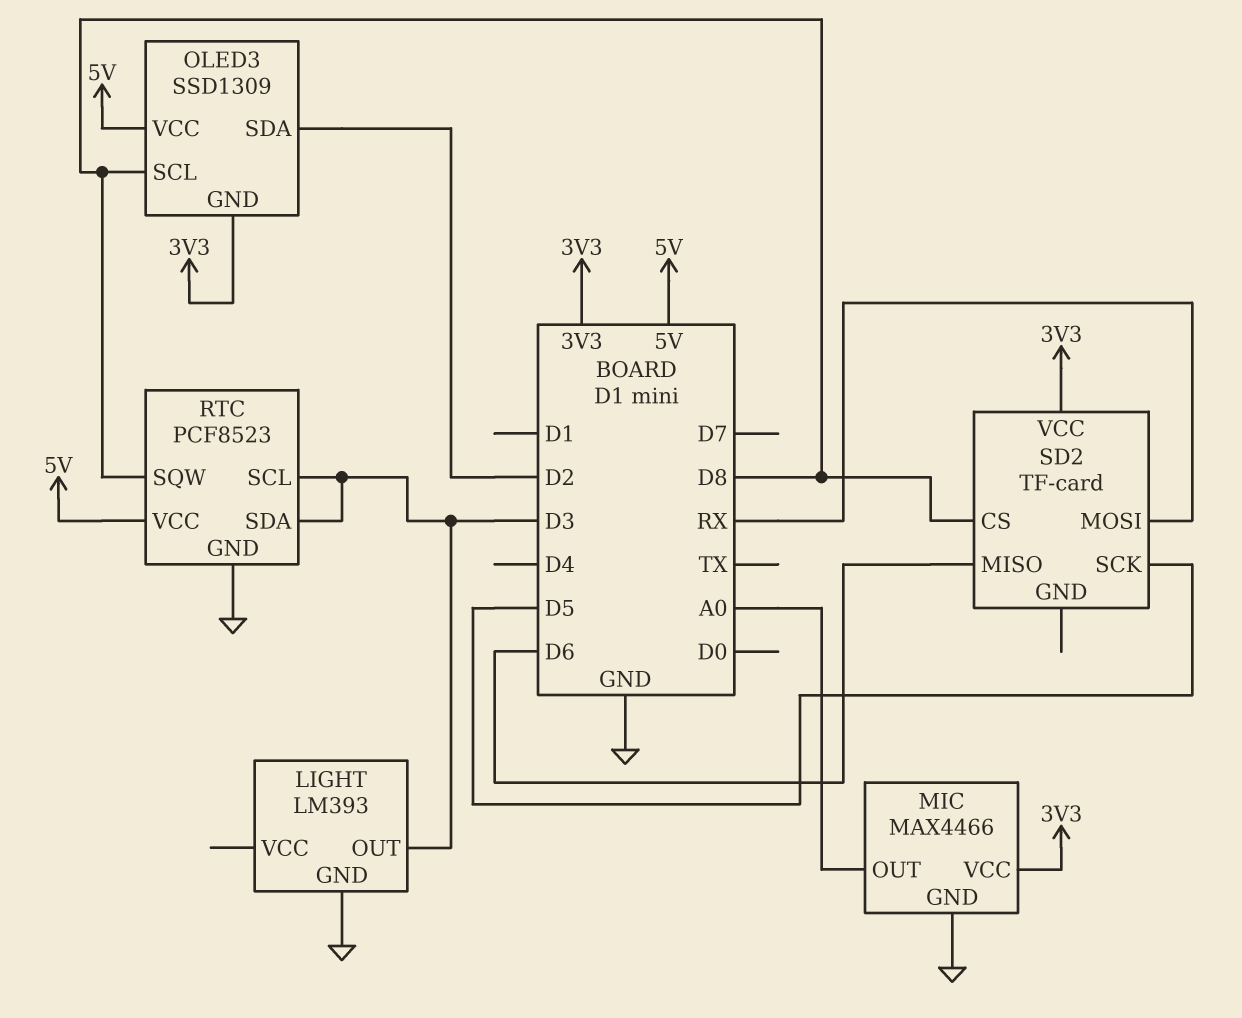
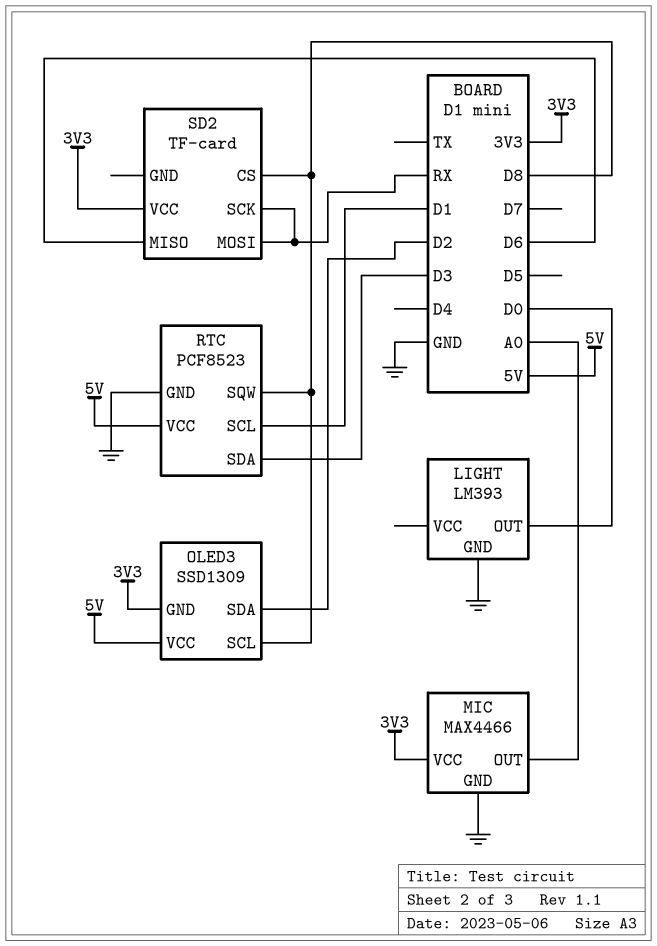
LIGHT pin OUT: D3 -> D0
RTC pin SCL: D3 -> D1
SD2 pin SCK: D5 -> RX

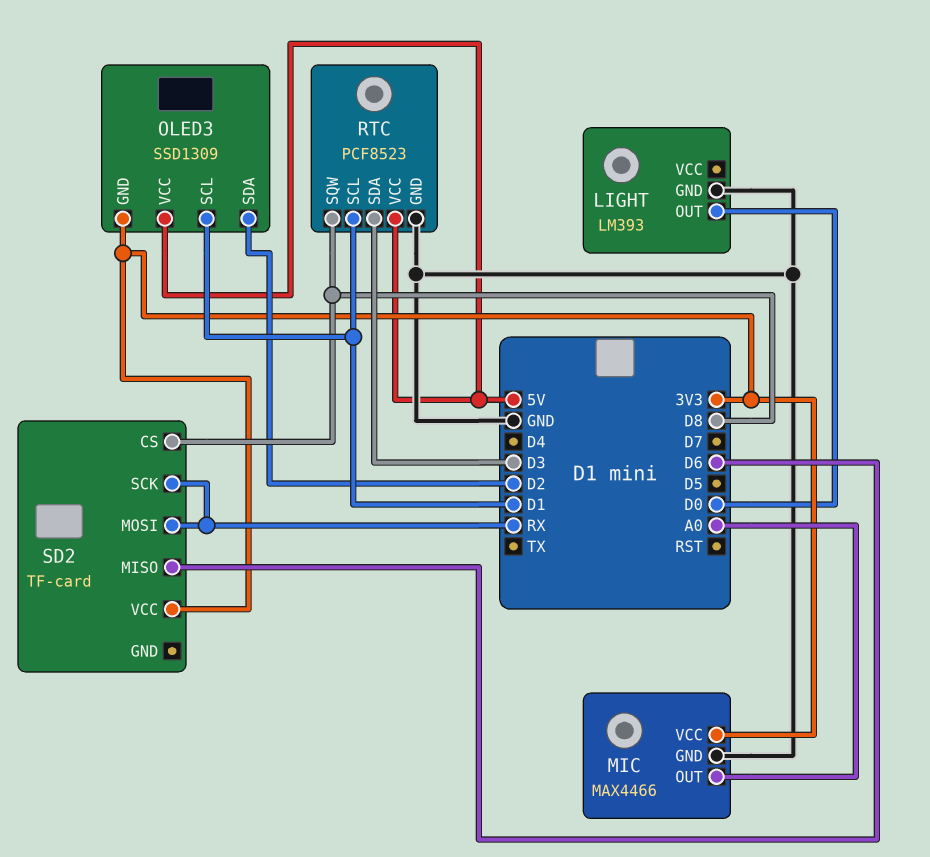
OLED3 pin SCL: D8 -> D1

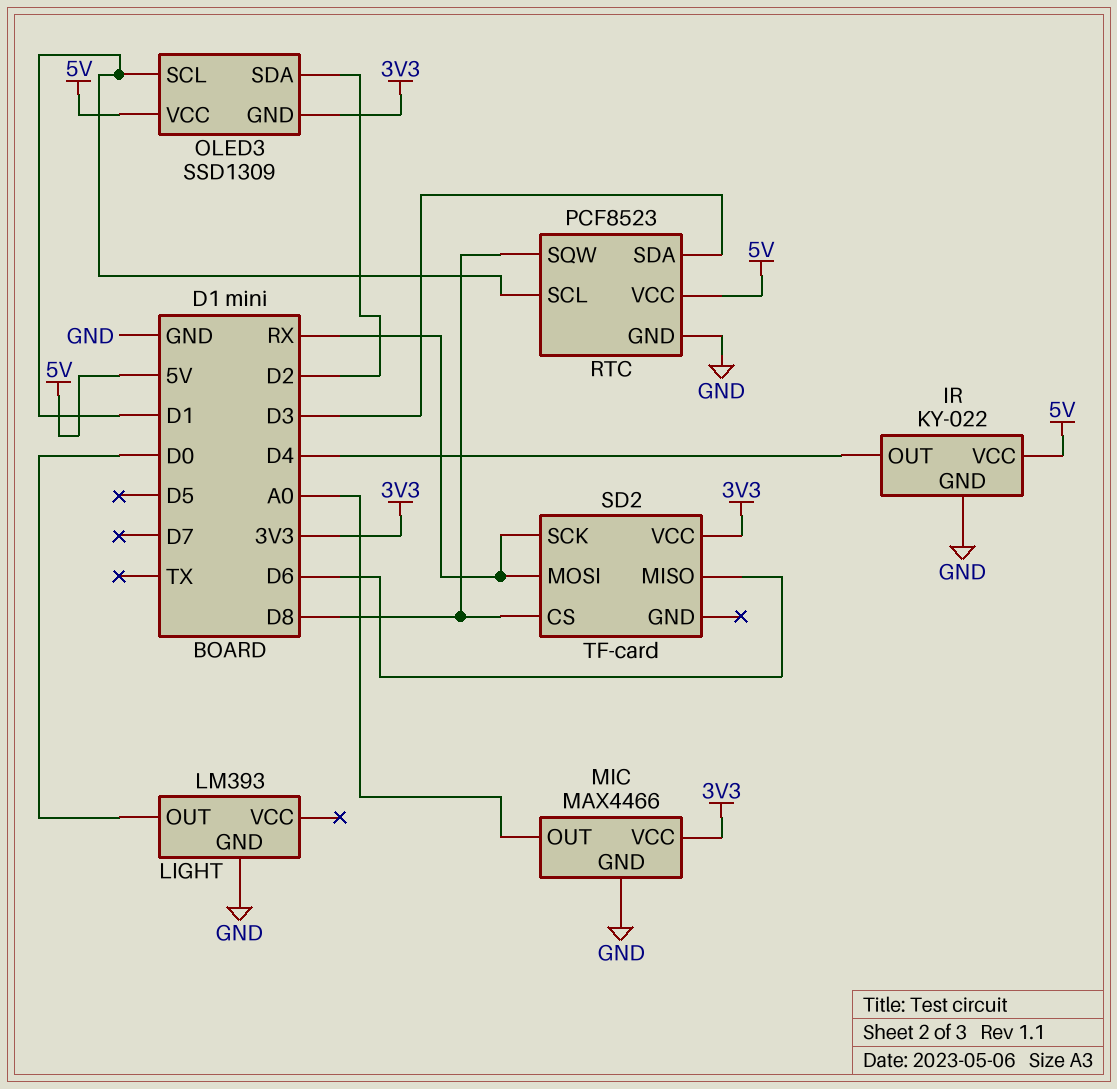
IR: none -> KY-022
IR pin GND: none -> GND
IR pin OUT: none -> D4
IR pin VCC: none -> 5V

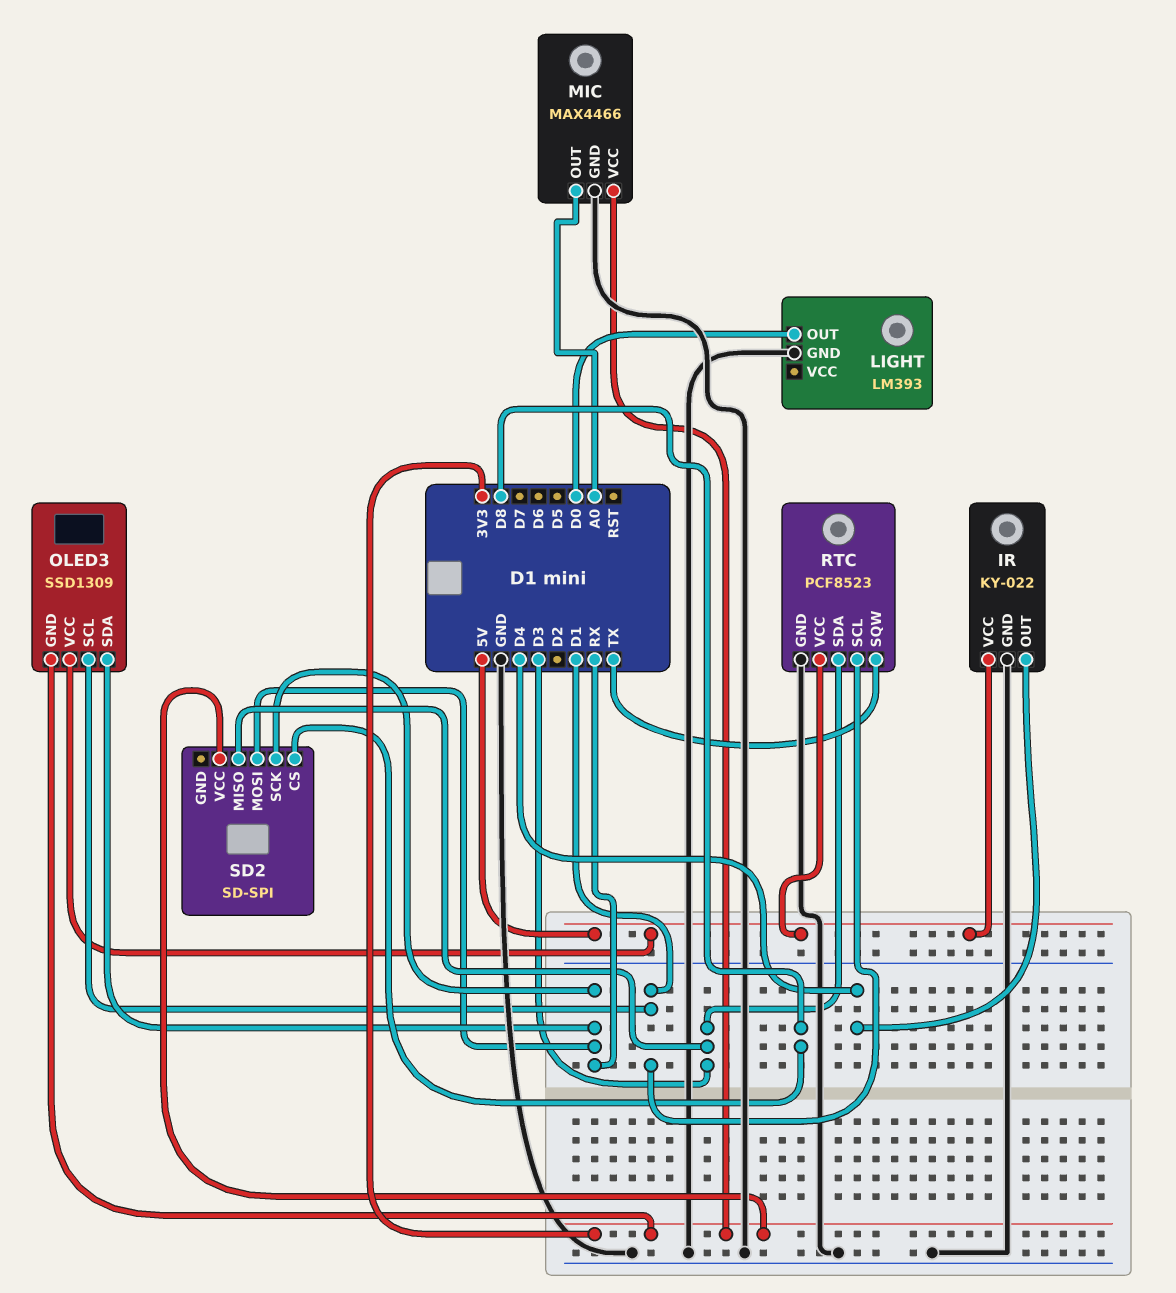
OLED3 pin SDA: D2 -> RX
RTC pin SQW: D8 -> TX
SD2: TF-card -> SD-SPI
SD2 pin MISO: D6 -> D3

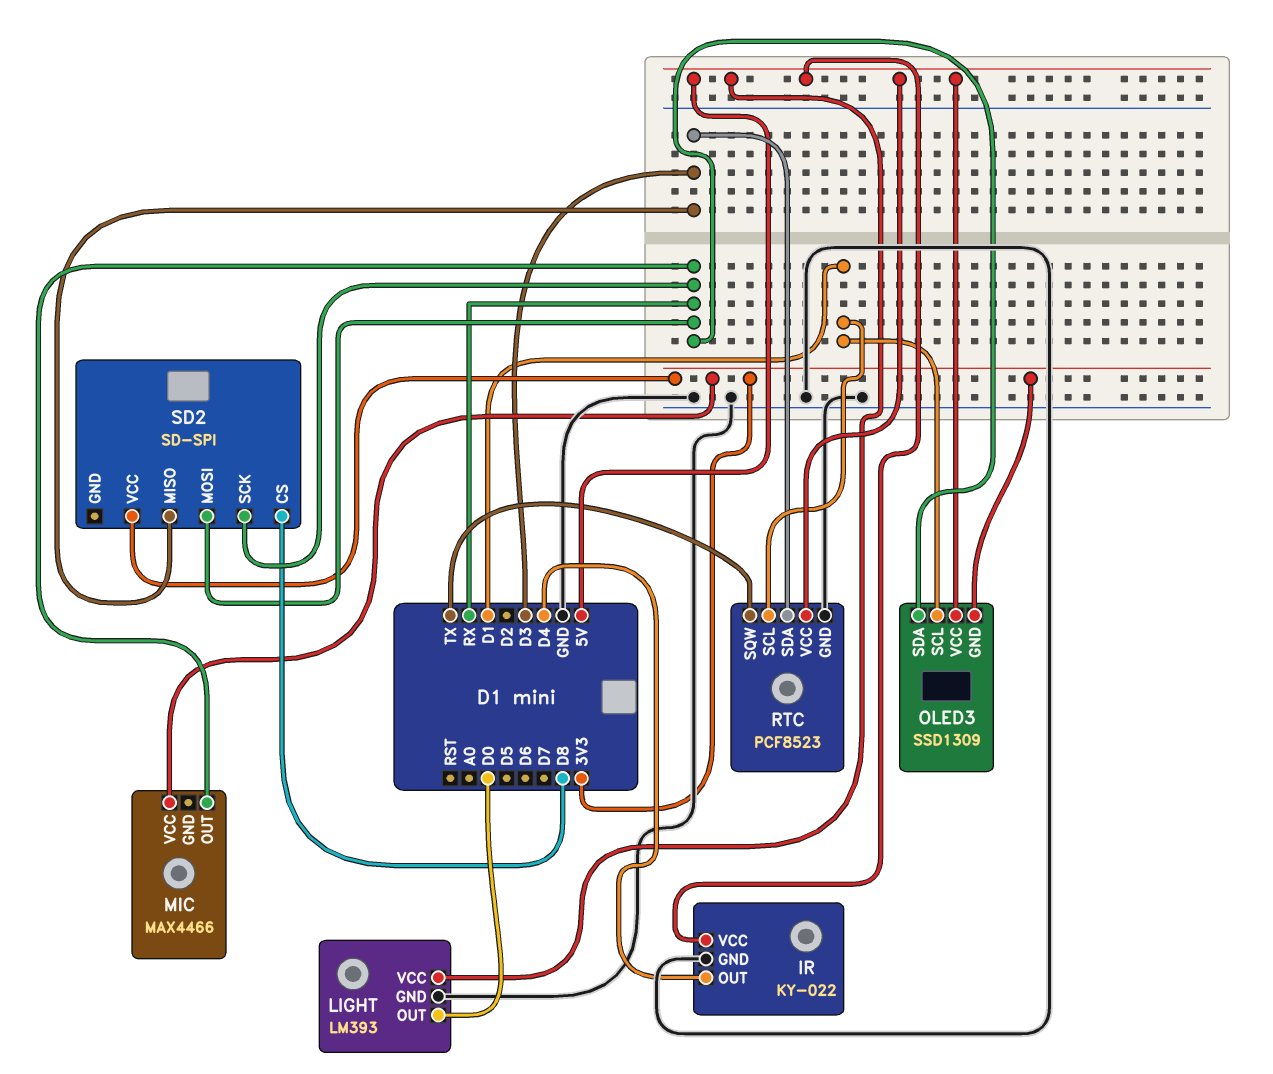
LIGHT pin VCC: none -> 5V
MIC pin GND: GND -> none
MIC pin OUT: A0 -> RX

